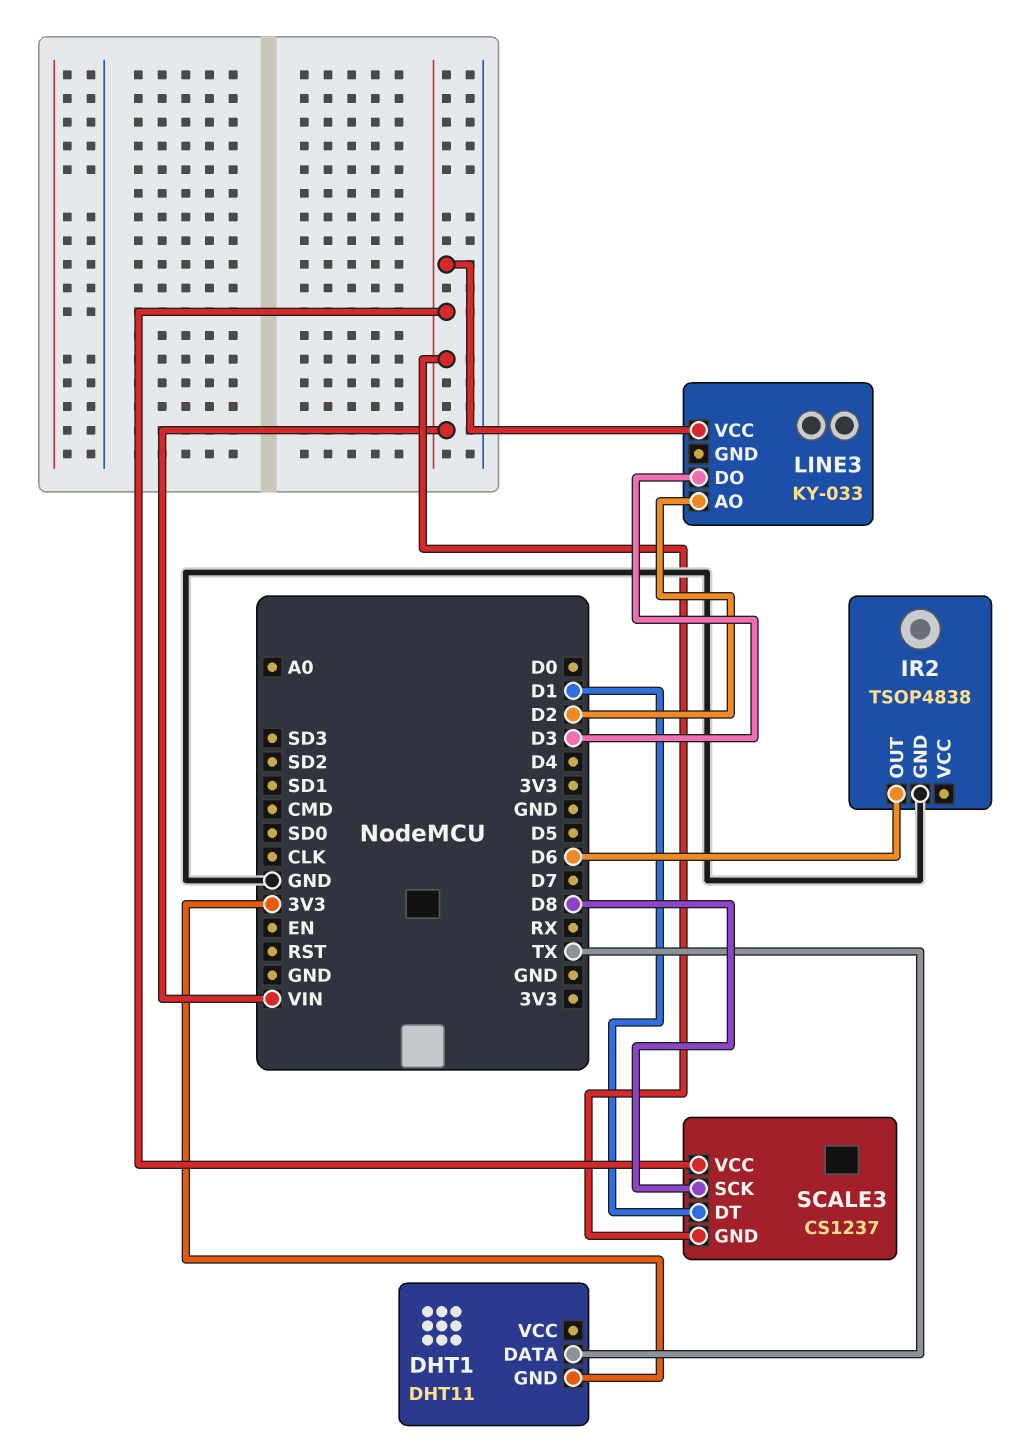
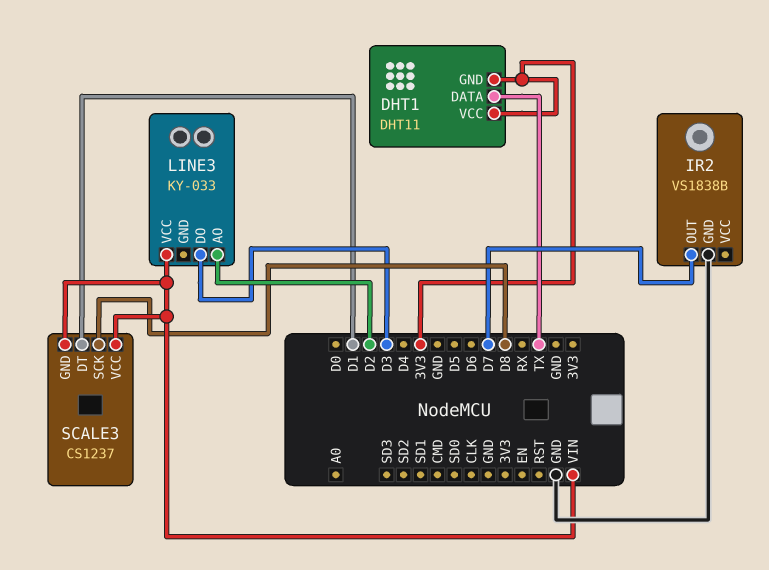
DHT1 pin VCC: none -> 3V3
IR2: TSOP4838 -> VS1838B
IR2 pin OUT: D6 -> D7

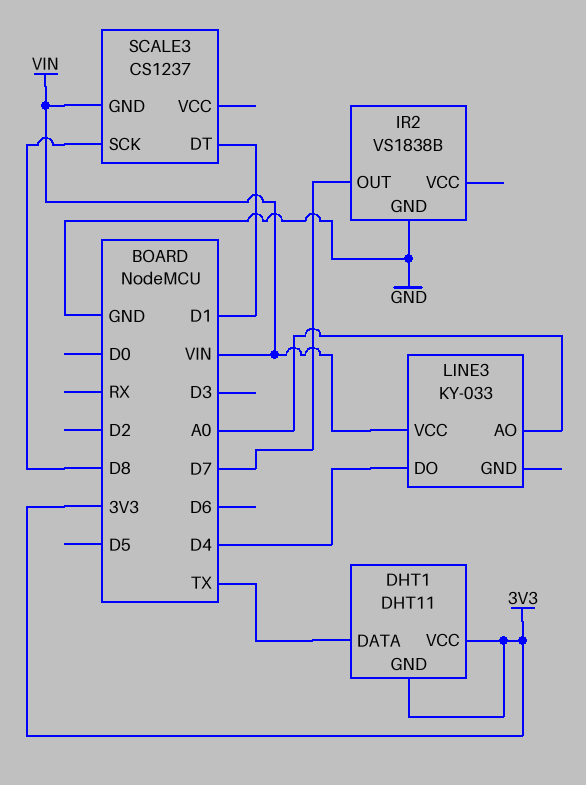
LINE3 pin AO: D2 -> A0
LINE3 pin DO: D3 -> D4
SCALE3 pin VCC: VIN -> none

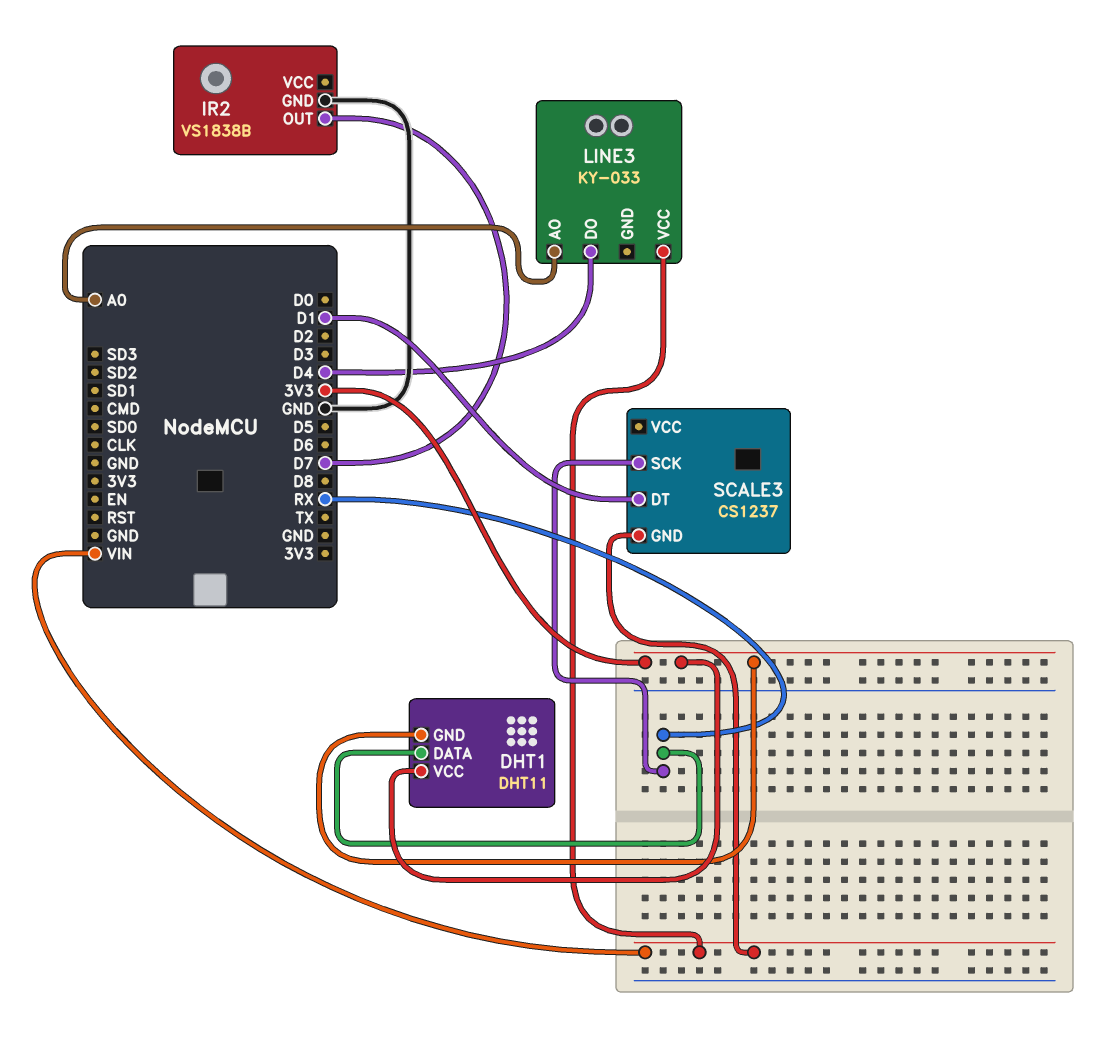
DHT1 pin DATA: TX -> RX
SCALE3 pin SCK: D8 -> RX

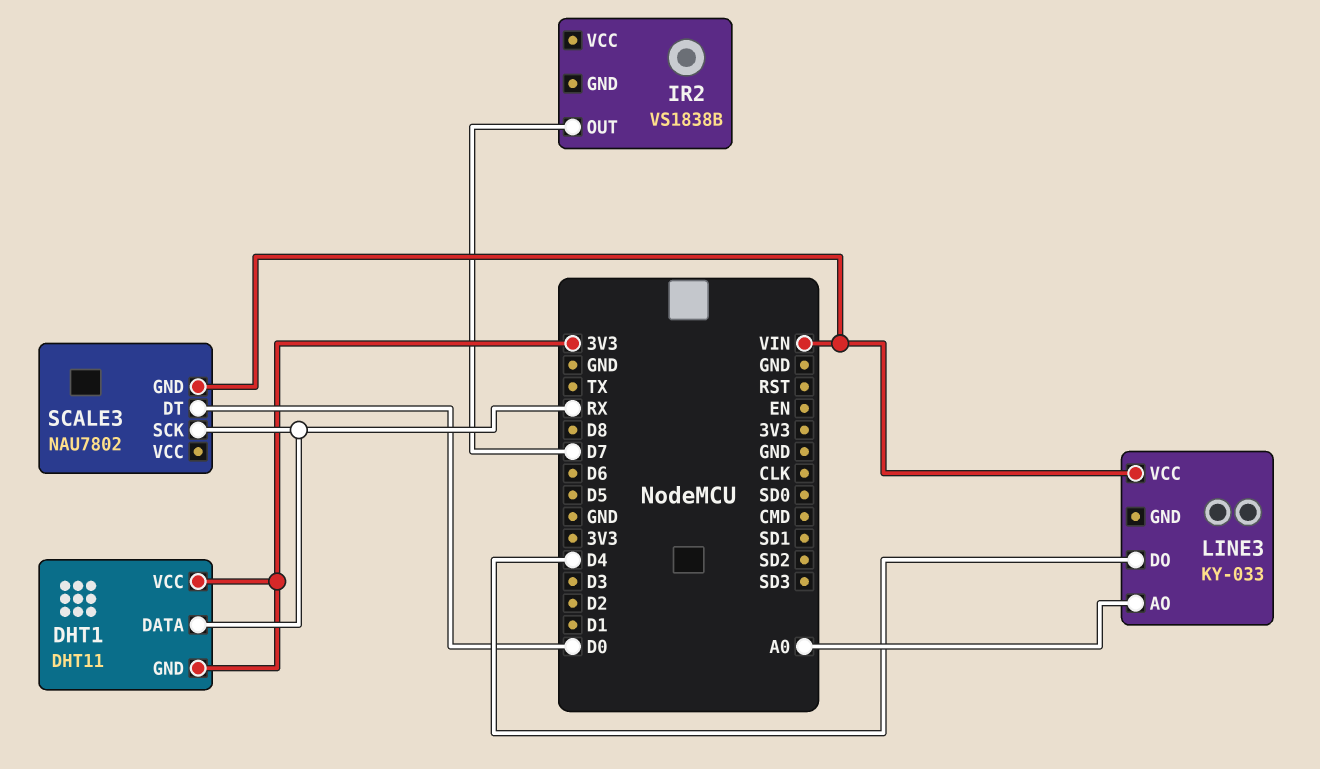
IR2 pin GND: GND -> none
SCALE3: CS1237 -> NAU7802
SCALE3 pin DT: D1 -> D0

